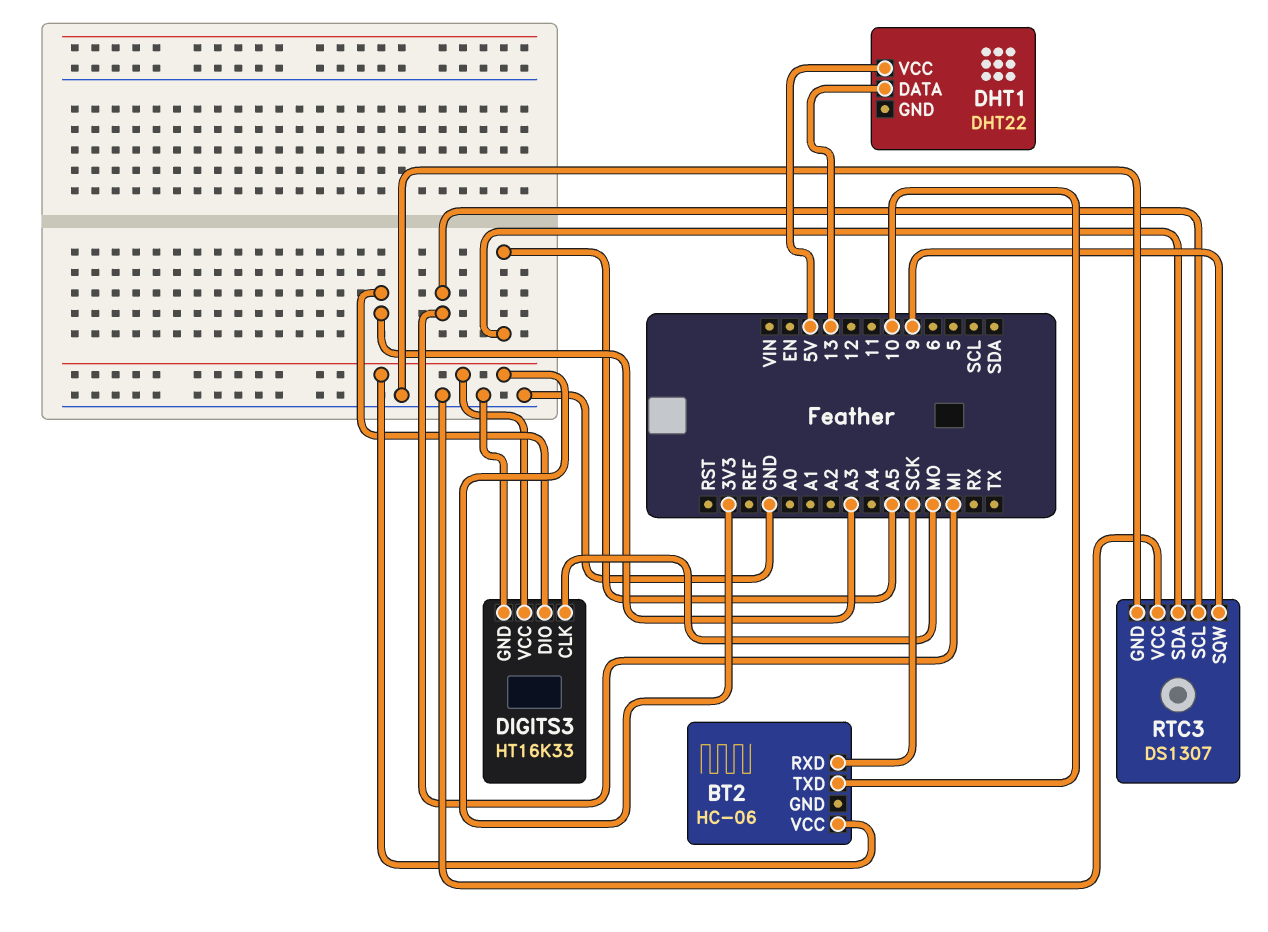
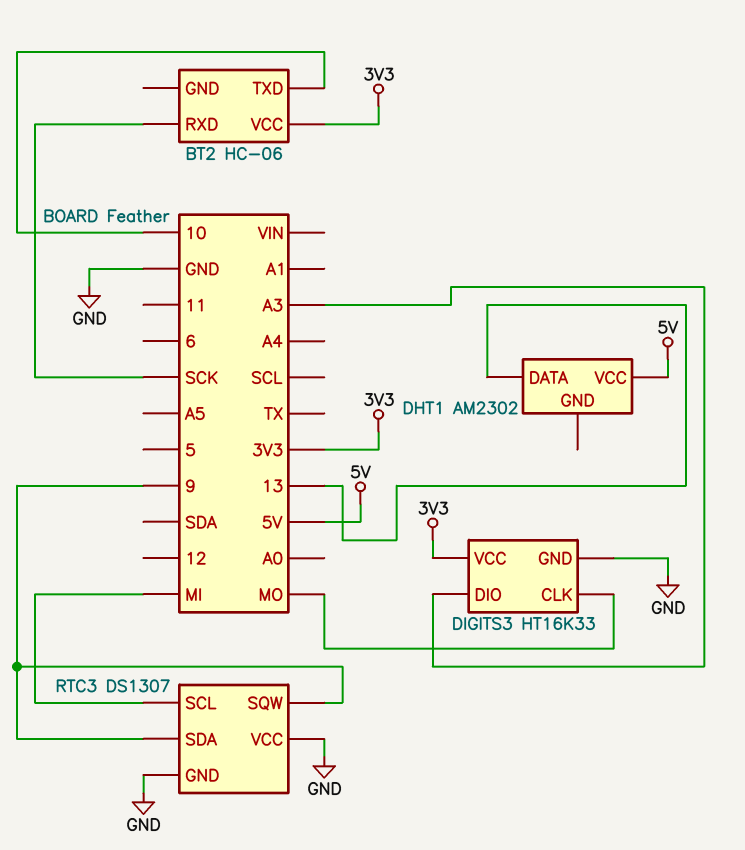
DHT1: DHT22 -> AM2302
RTC3 pin SDA: A5 -> 9

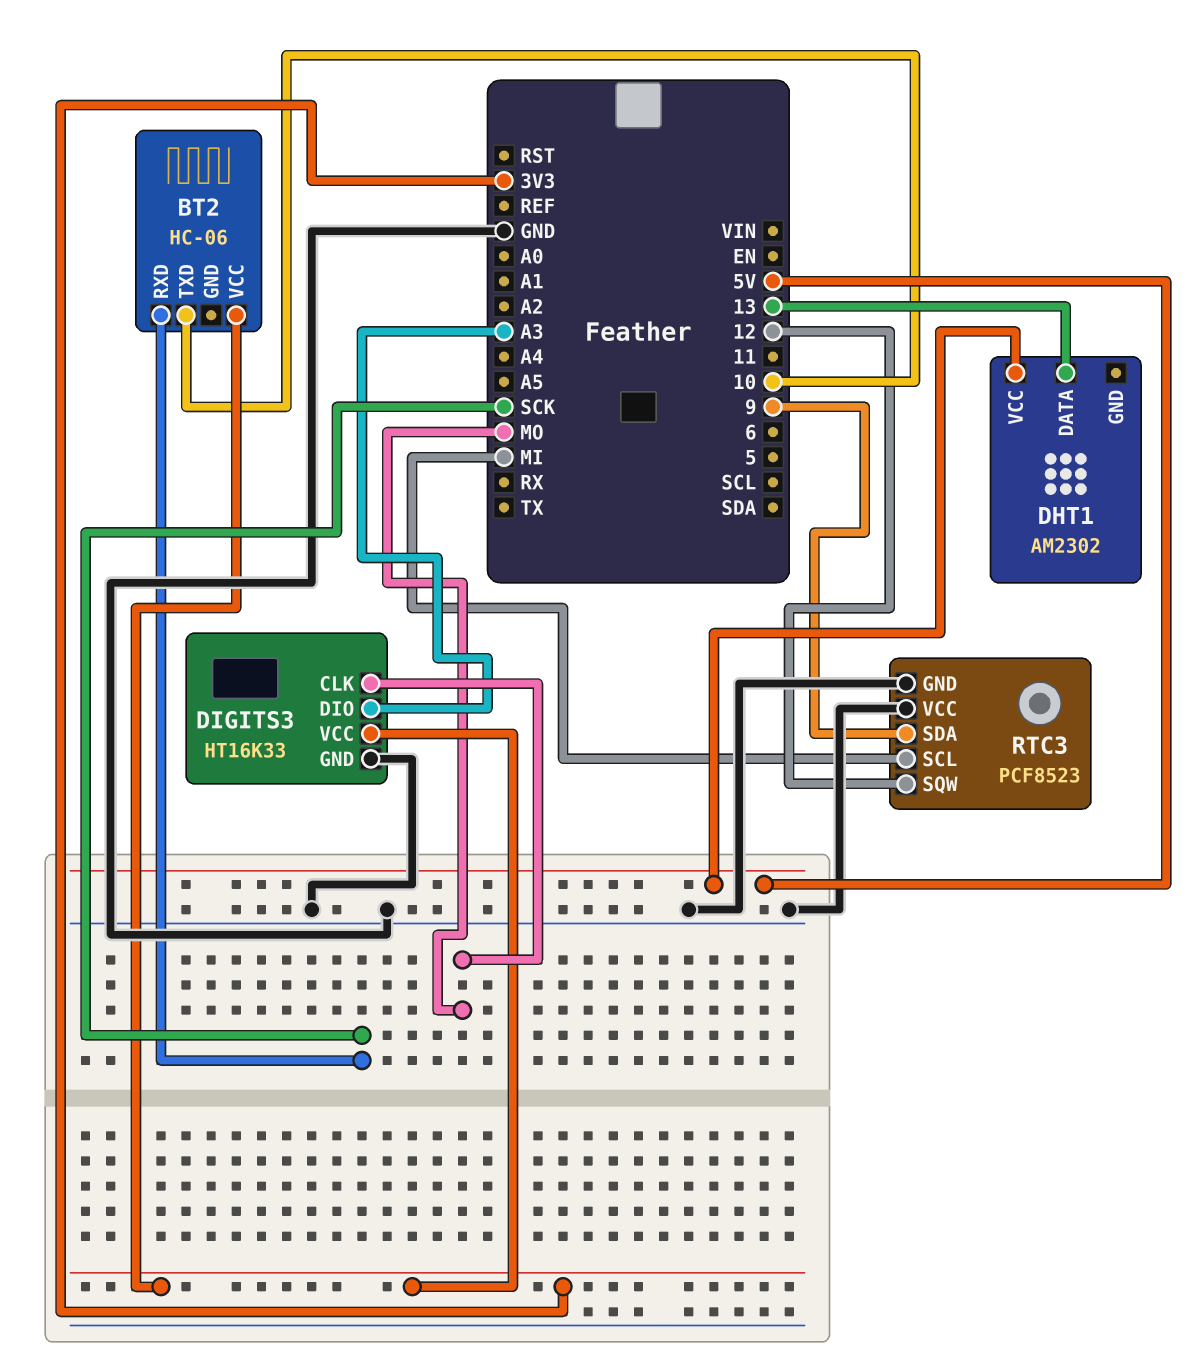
RTC3: DS1307 -> PCF8523
RTC3 pin SQW: 9 -> 12

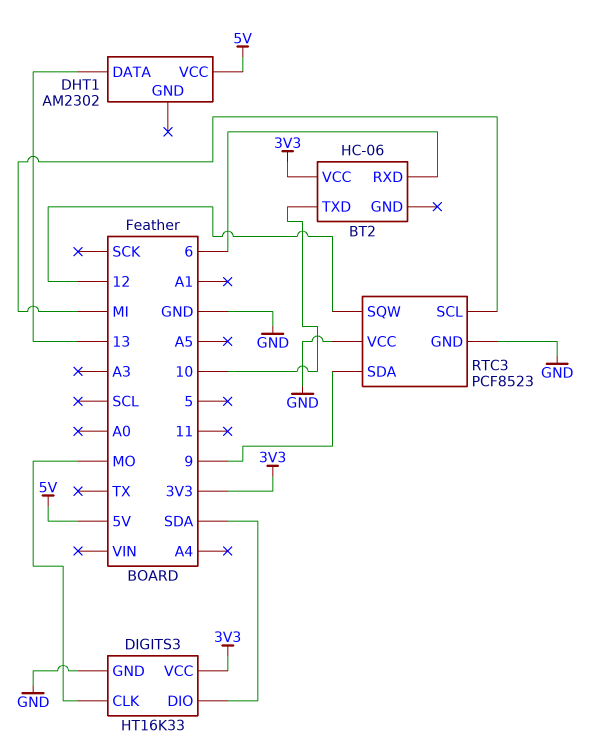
BT2 pin RXD: SCK -> 6
DIGITS3 pin DIO: A3 -> SDA

